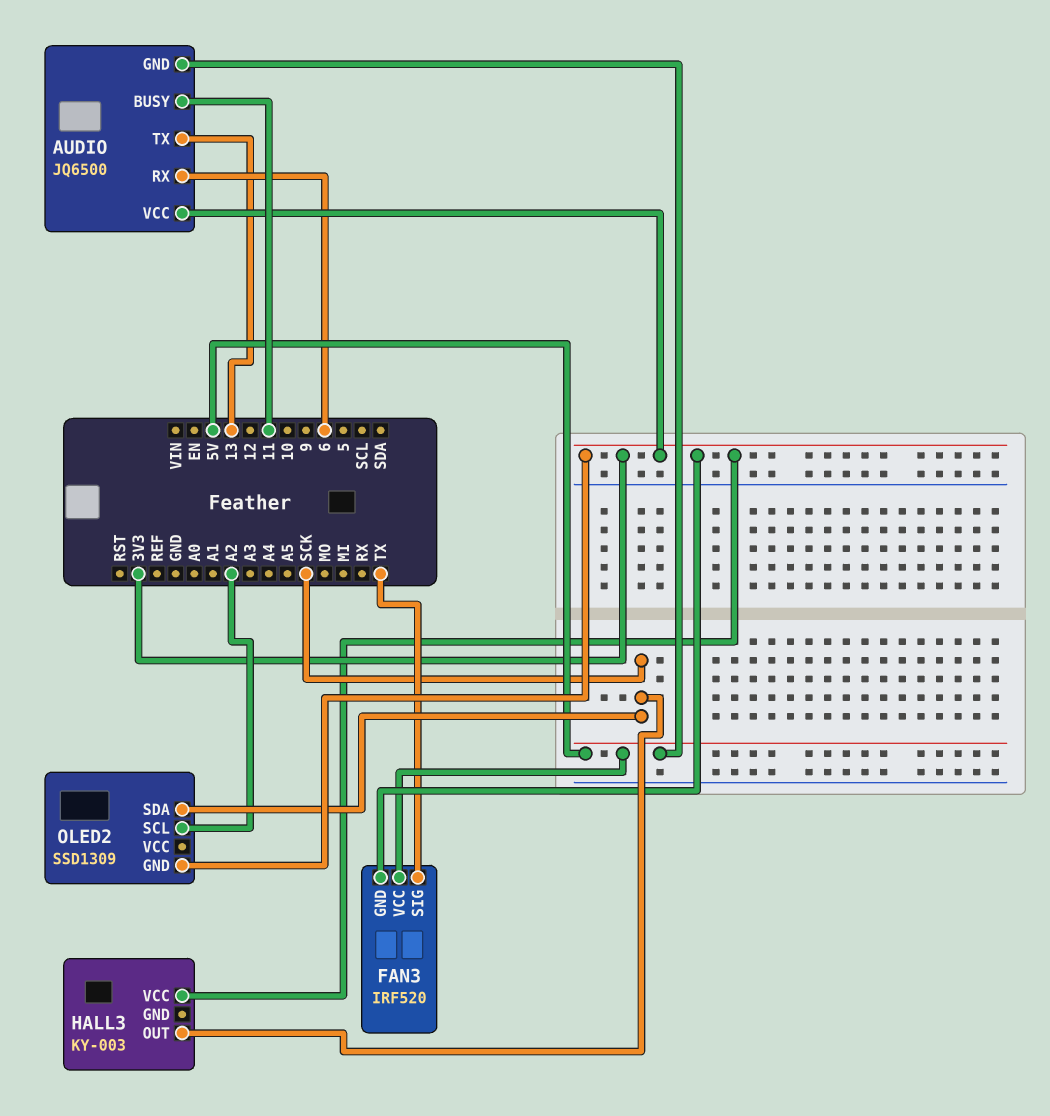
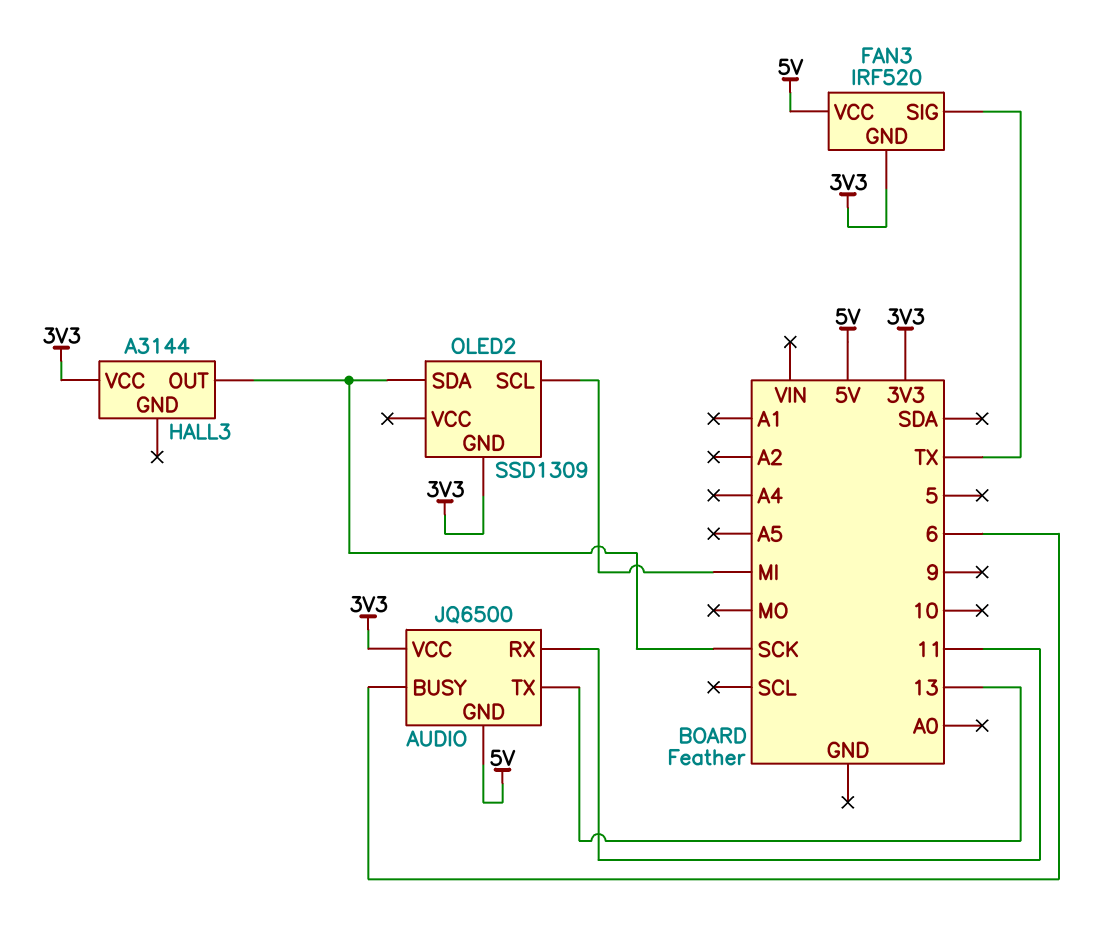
AUDIO pin BUSY: 11 -> 6
AUDIO pin RX: 6 -> 11
HALL3: KY-003 -> A3144
OLED2 pin SCL: A2 -> MI

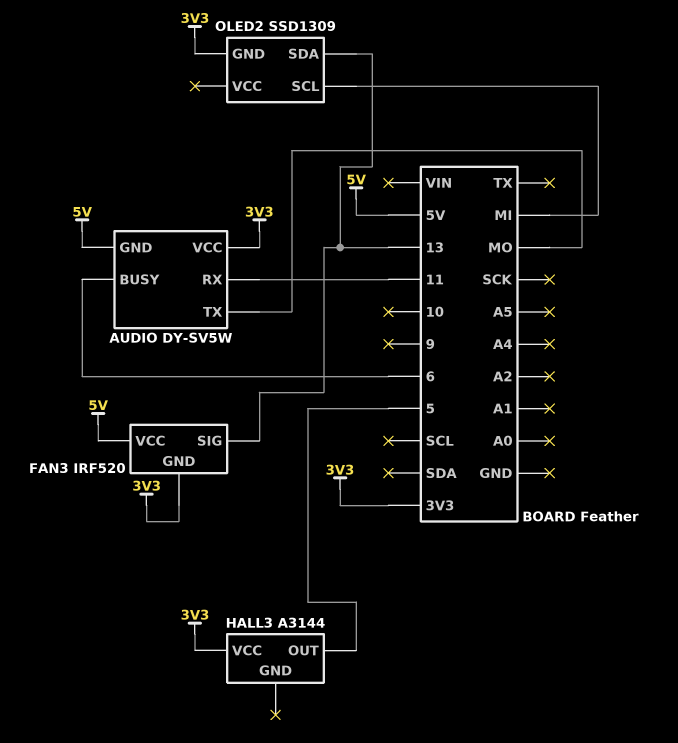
AUDIO: JQ6500 -> DY-SV5W
AUDIO pin TX: 13 -> MO
FAN3 pin SIG: TX -> 13
HALL3 pin OUT: SCK -> 5
OLED2 pin SDA: SCK -> 13

